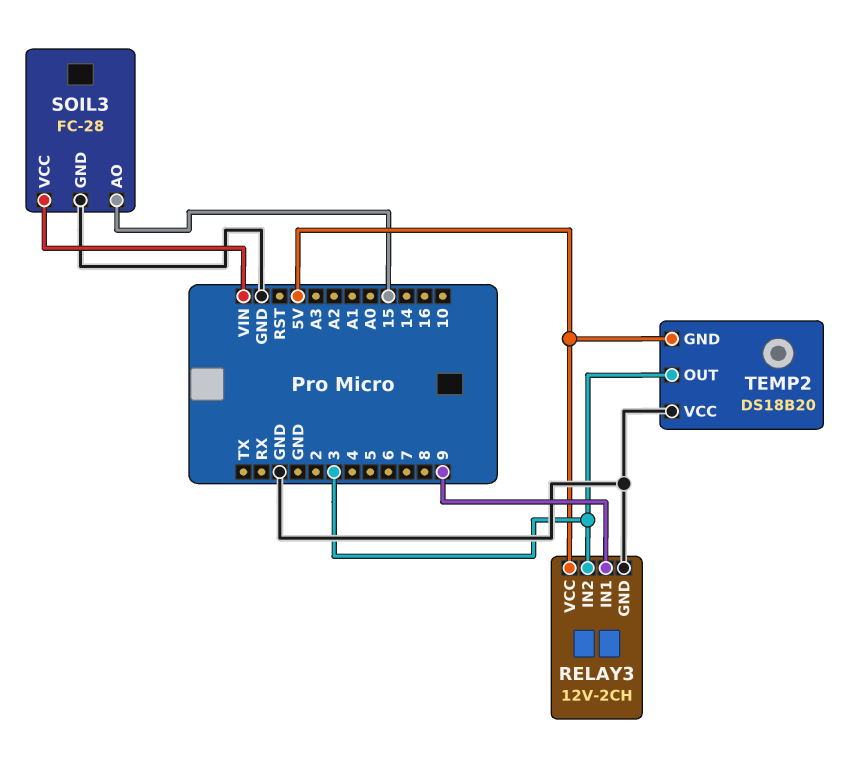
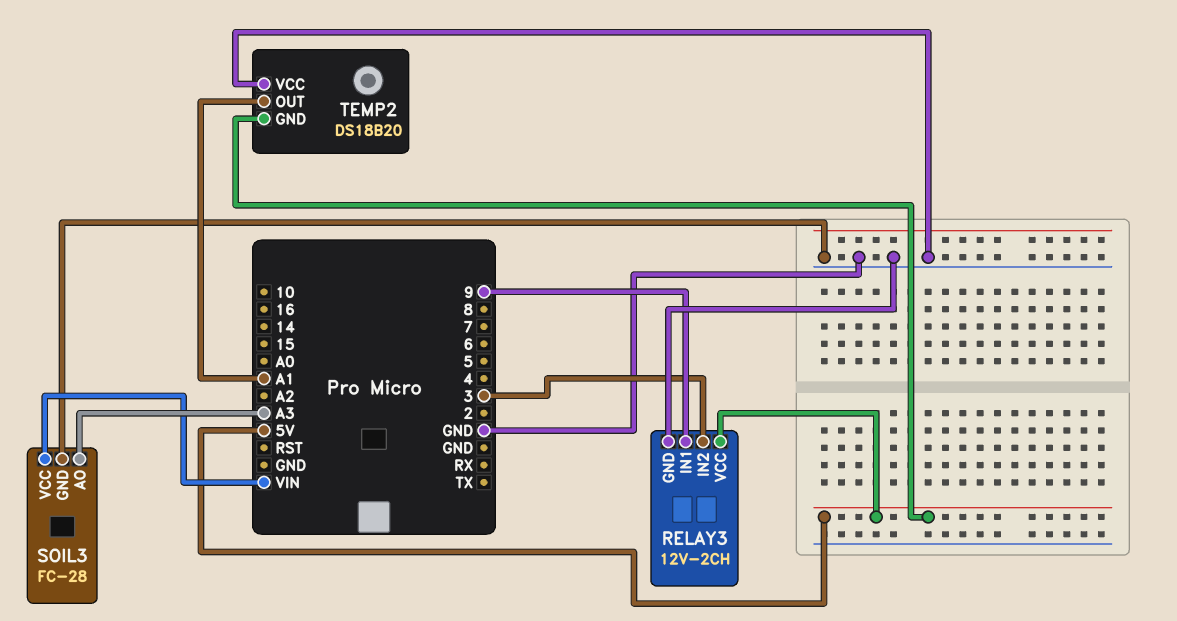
SOIL3 pin AO: 15 -> A3
TEMP2 pin OUT: 3 -> A1

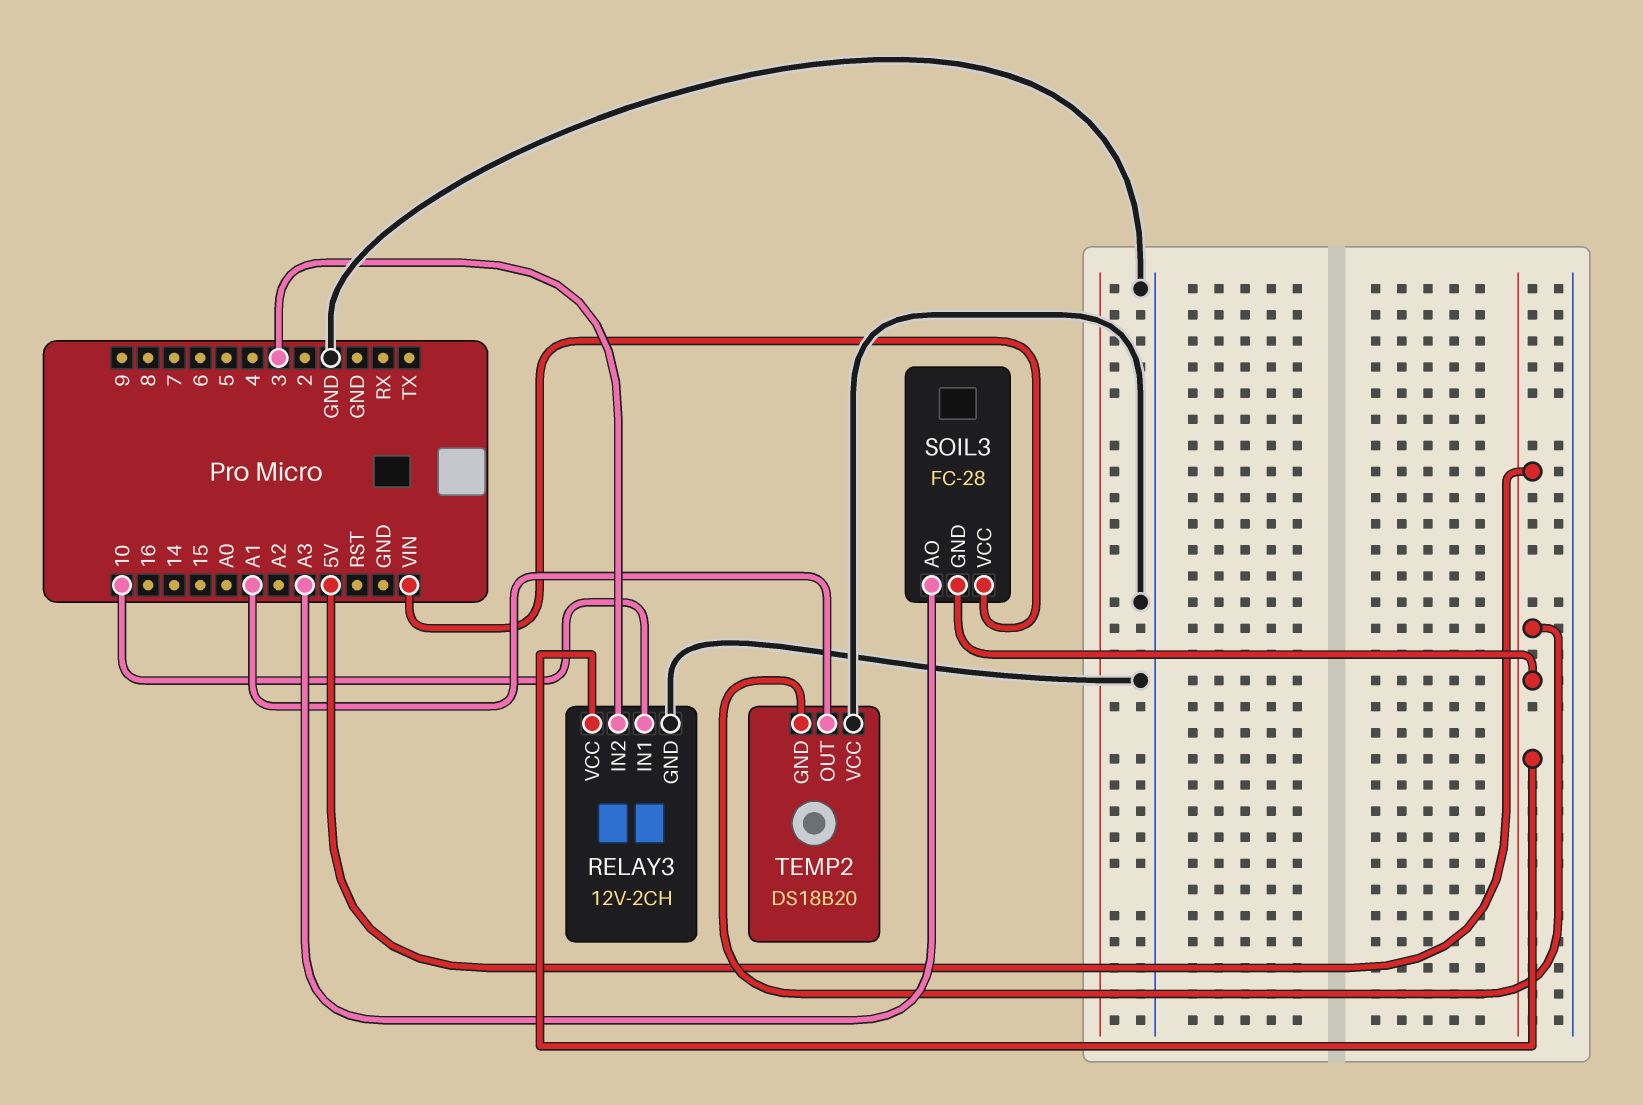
RELAY3 pin IN1: 9 -> 10
SOIL3 pin GND: GND -> 5V

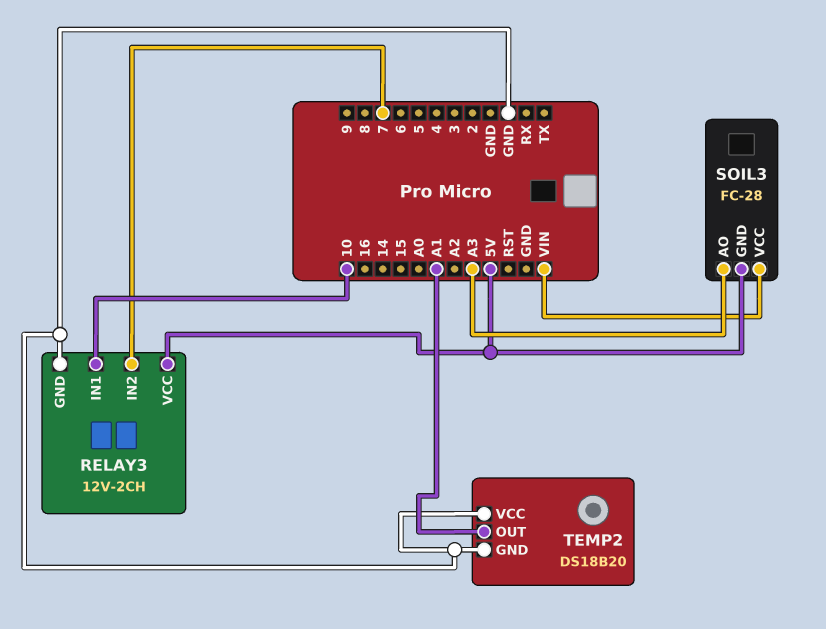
RELAY3 pin IN2: 3 -> 7
TEMP2 pin GND: 5V -> GND

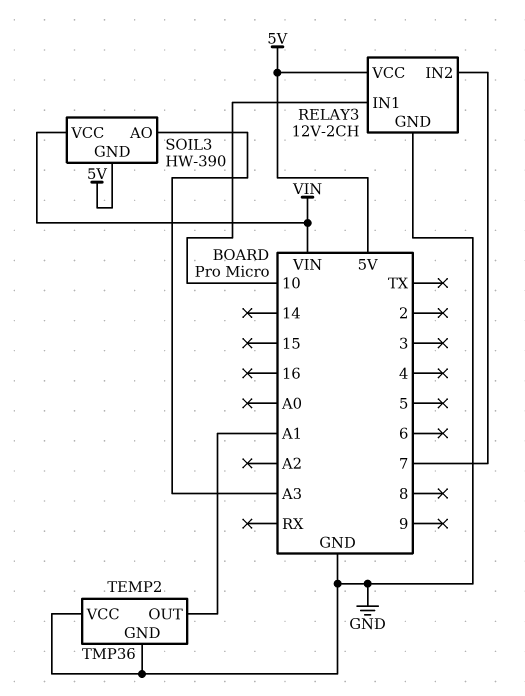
SOIL3: FC-28 -> HW-390
TEMP2: DS18B20 -> TMP36

